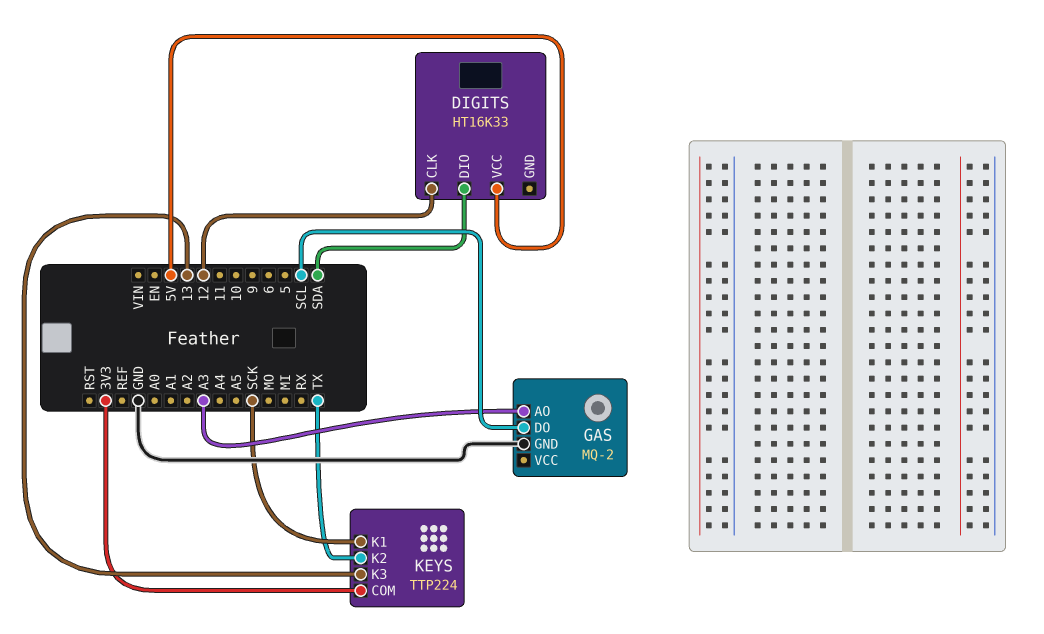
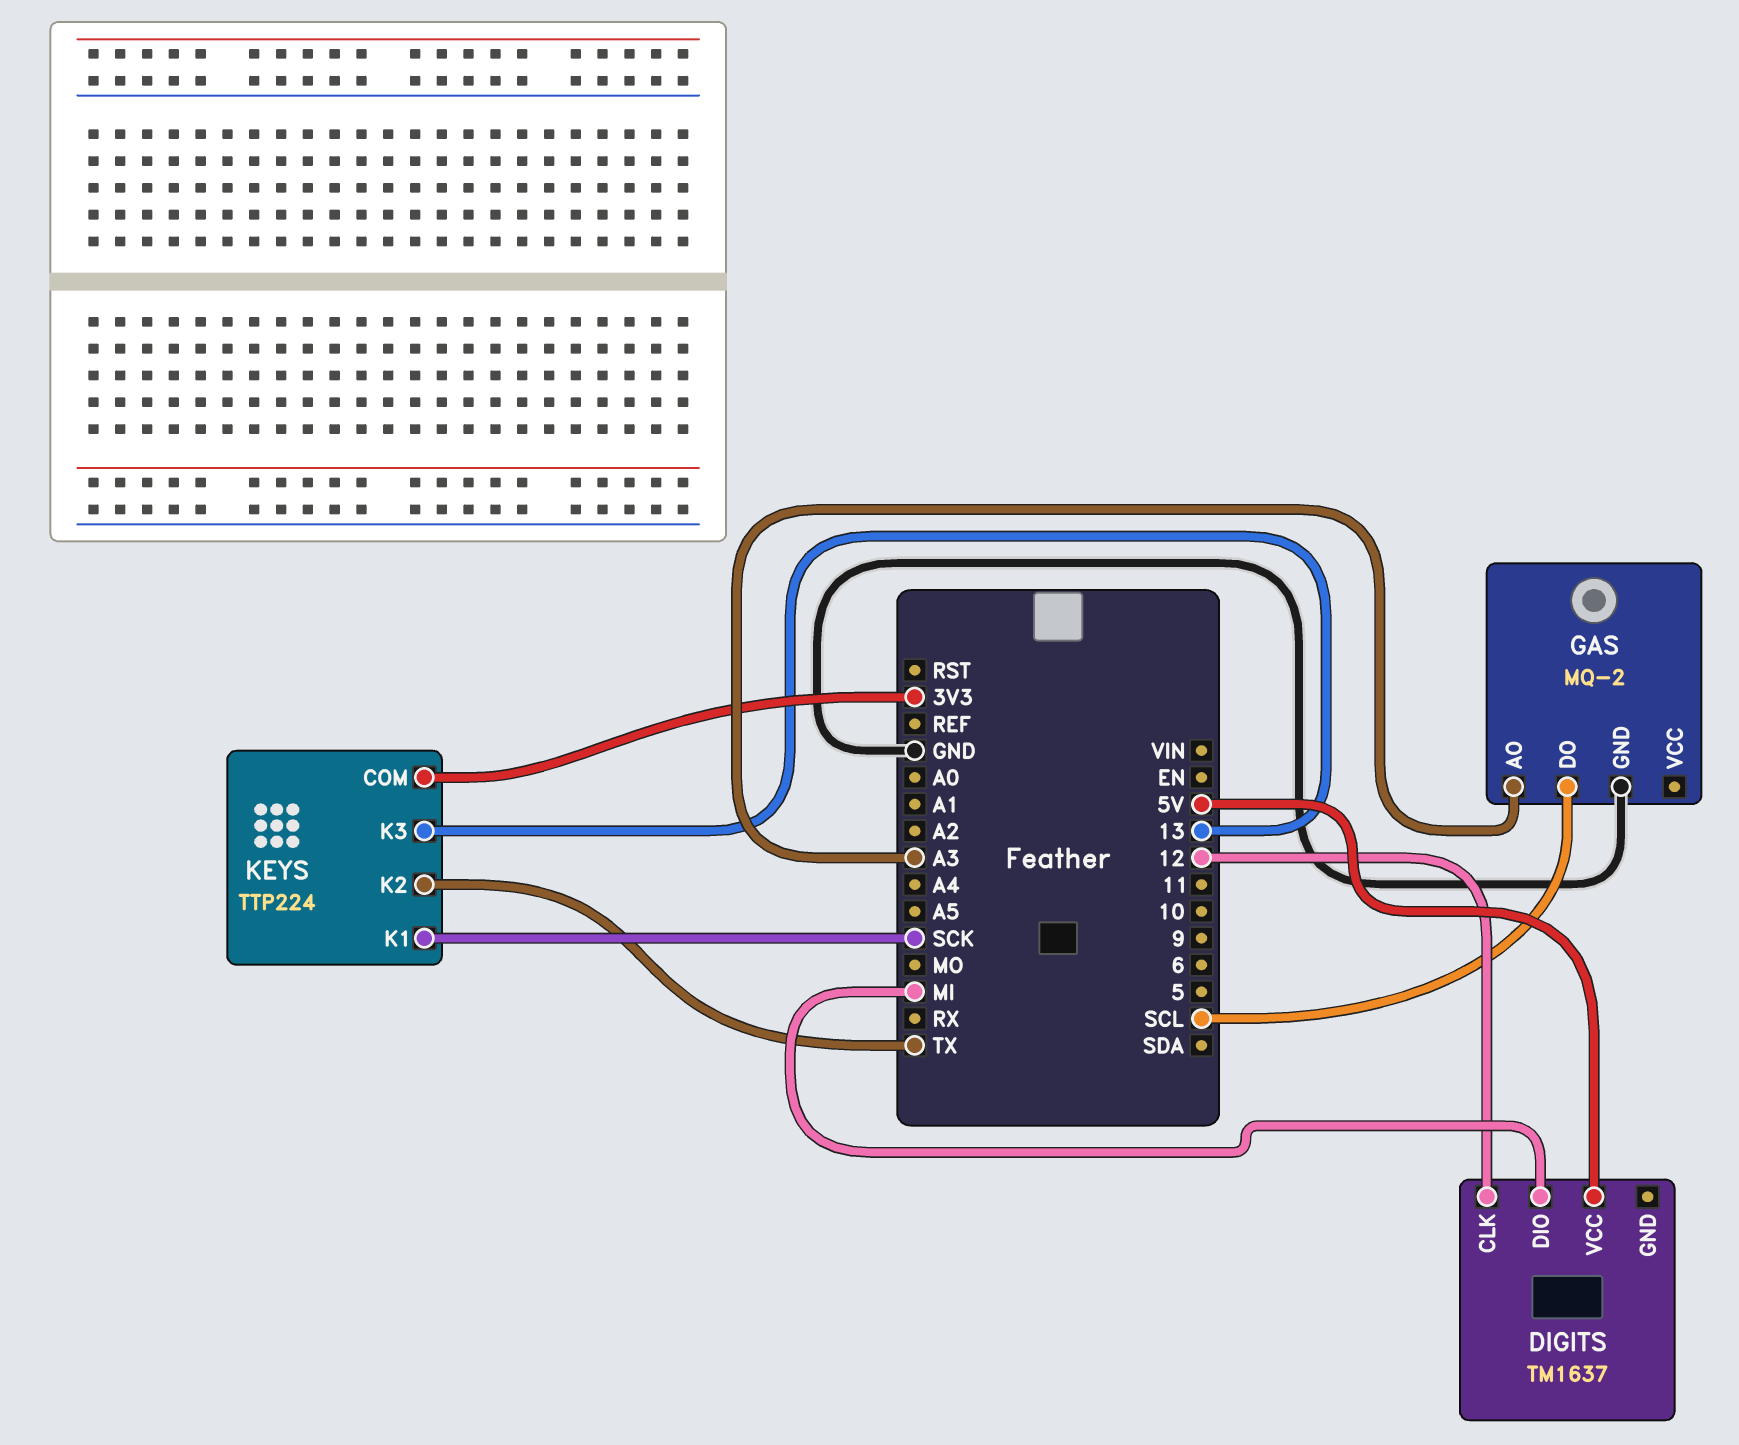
DIGITS: HT16K33 -> TM1637
DIGITS pin DIO: SDA -> MI

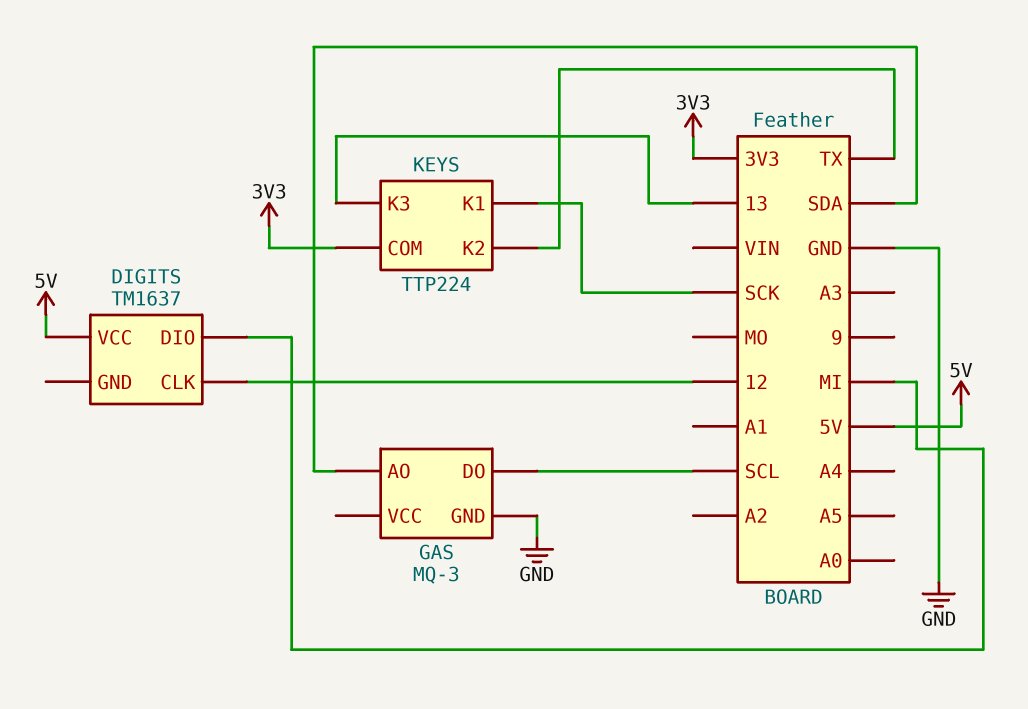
GAS: MQ-2 -> MQ-3
GAS pin AO: A3 -> SDA

